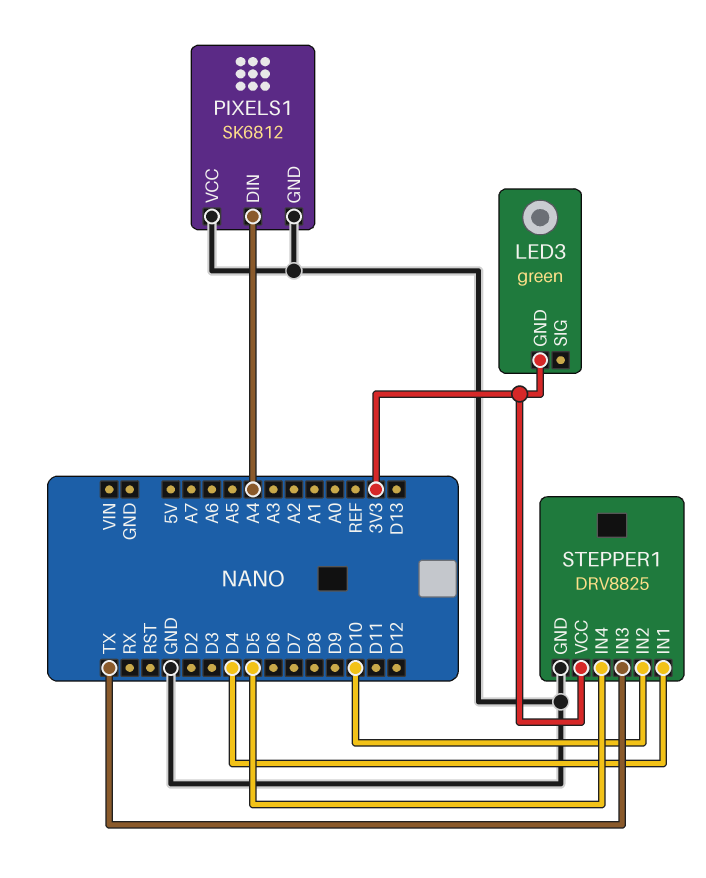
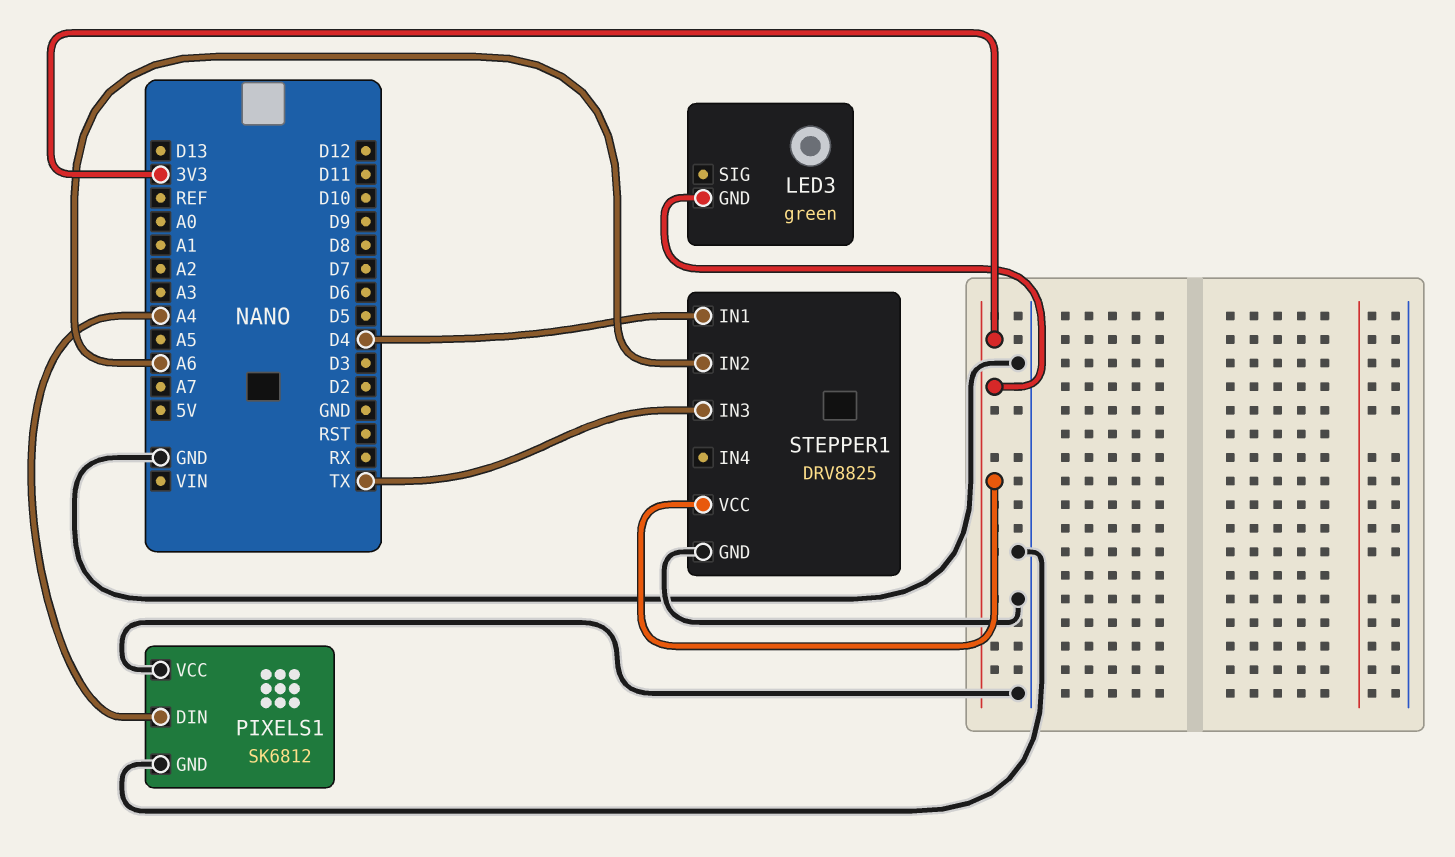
STEPPER1 pin IN2: D10 -> A6
STEPPER1 pin IN4: D5 -> none

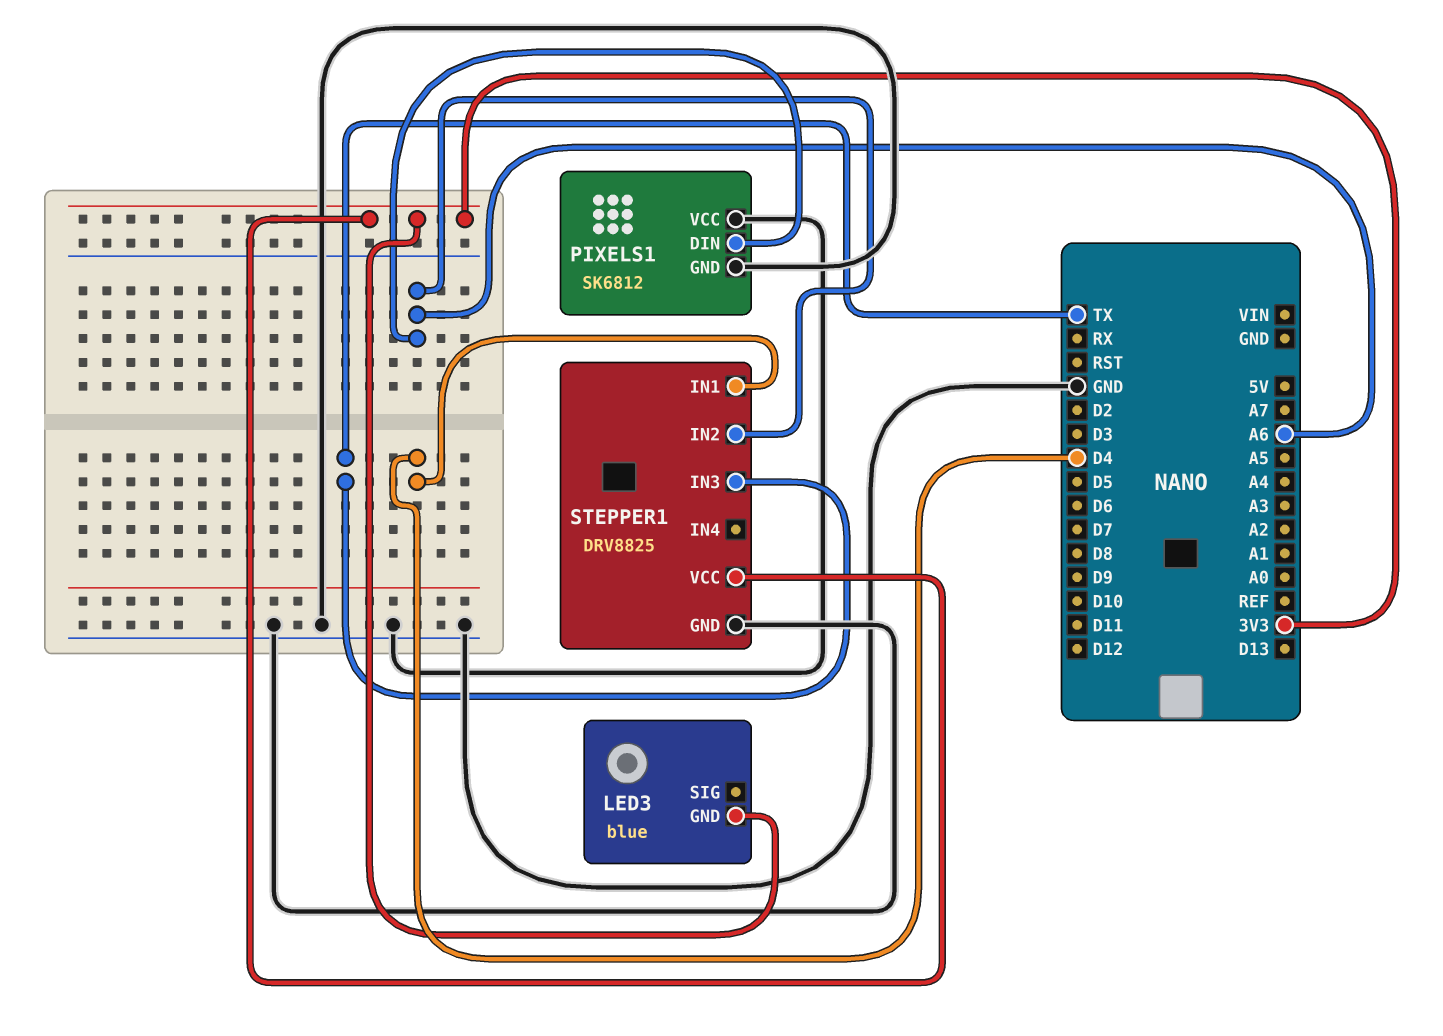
LED3: green -> blue
PIXELS1 pin DIN: A4 -> A6

